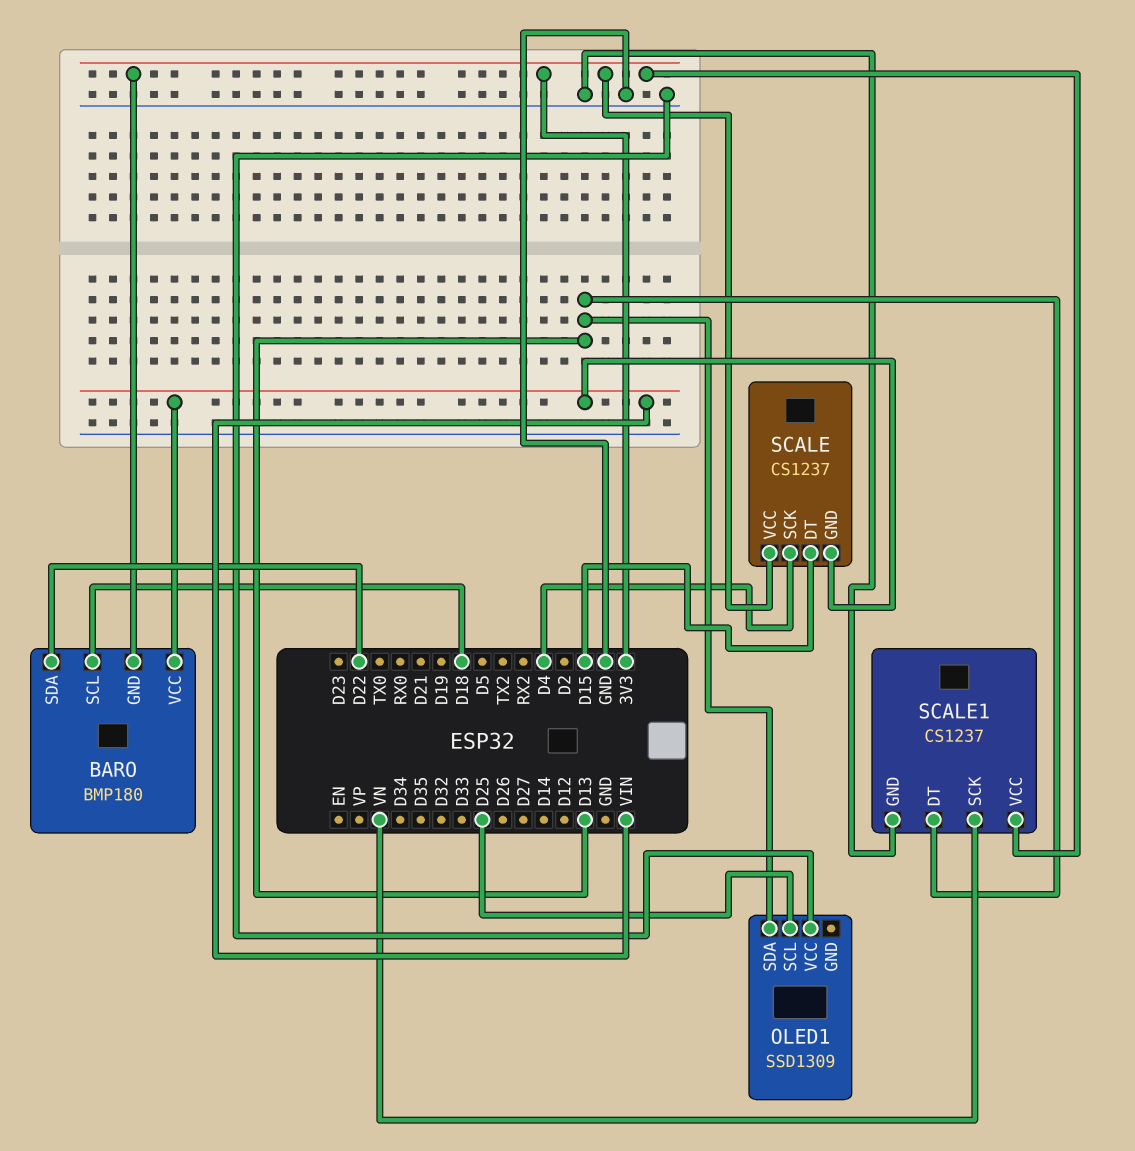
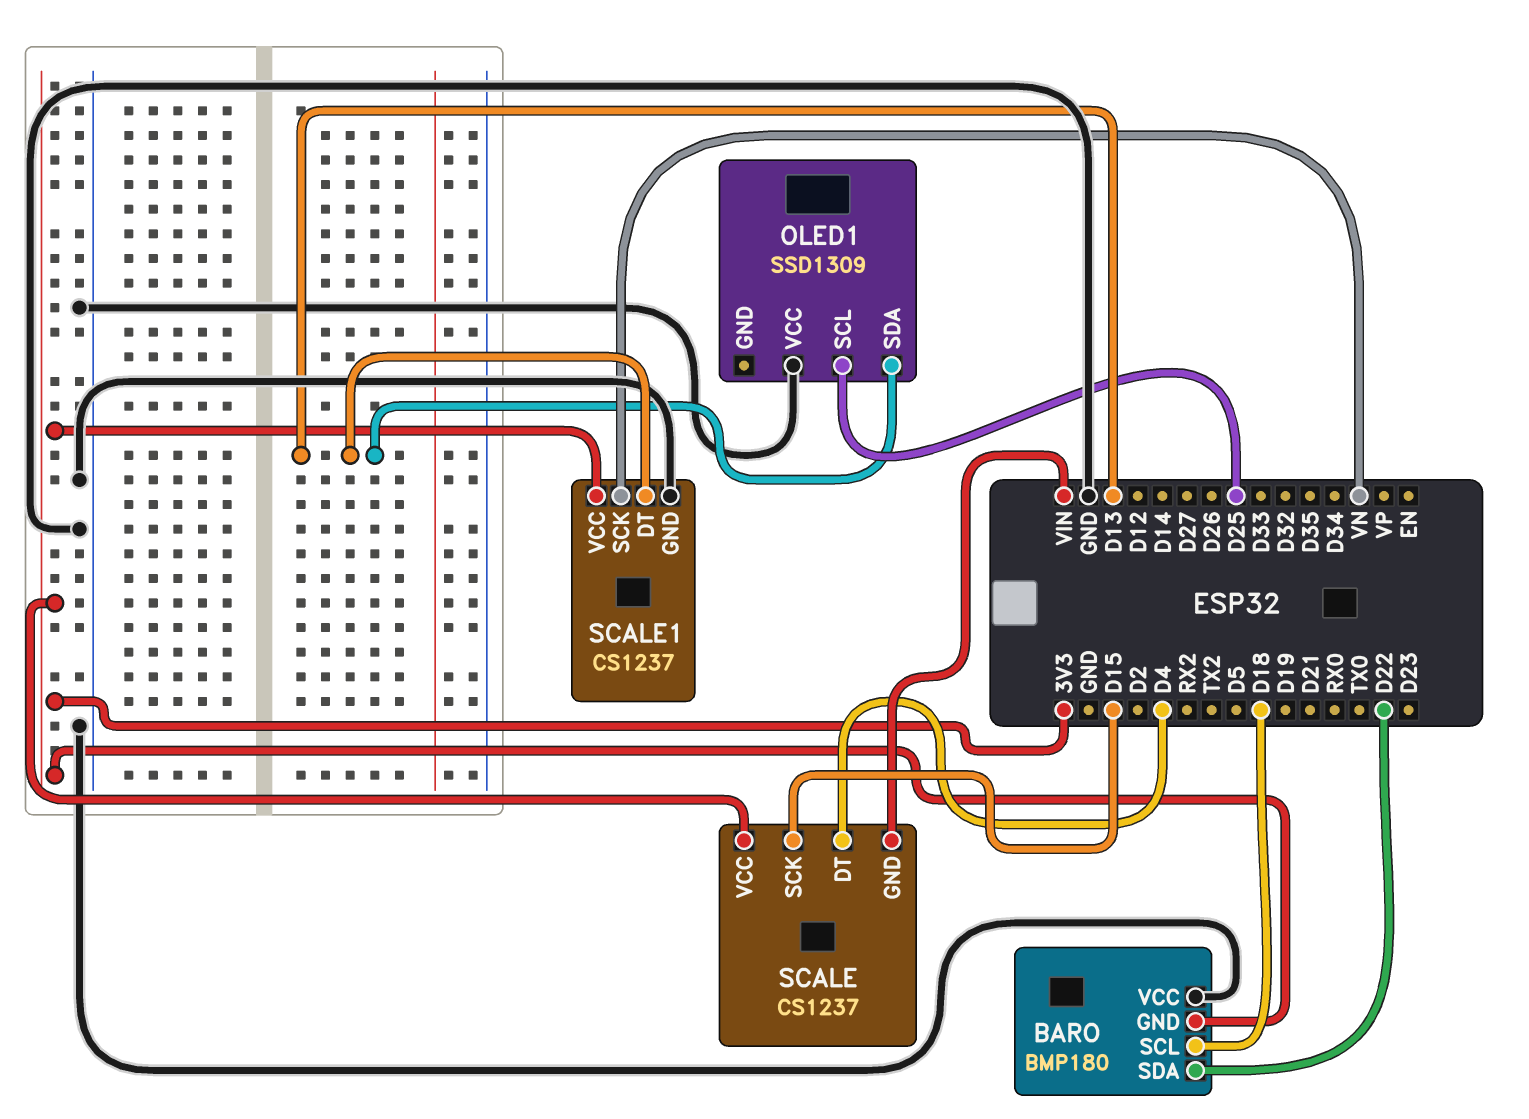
BARO pin VCC: VIN -> GND
SCALE pin DT: D15 -> D4
SCALE pin SCK: D4 -> D15

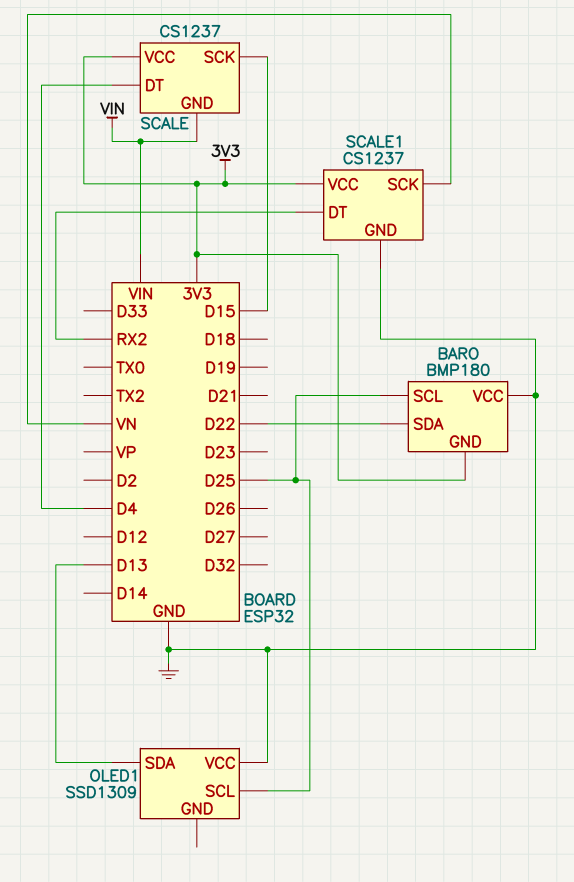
BARO pin SCL: D18 -> D25
SCALE1 pin DT: D13 -> RX2

